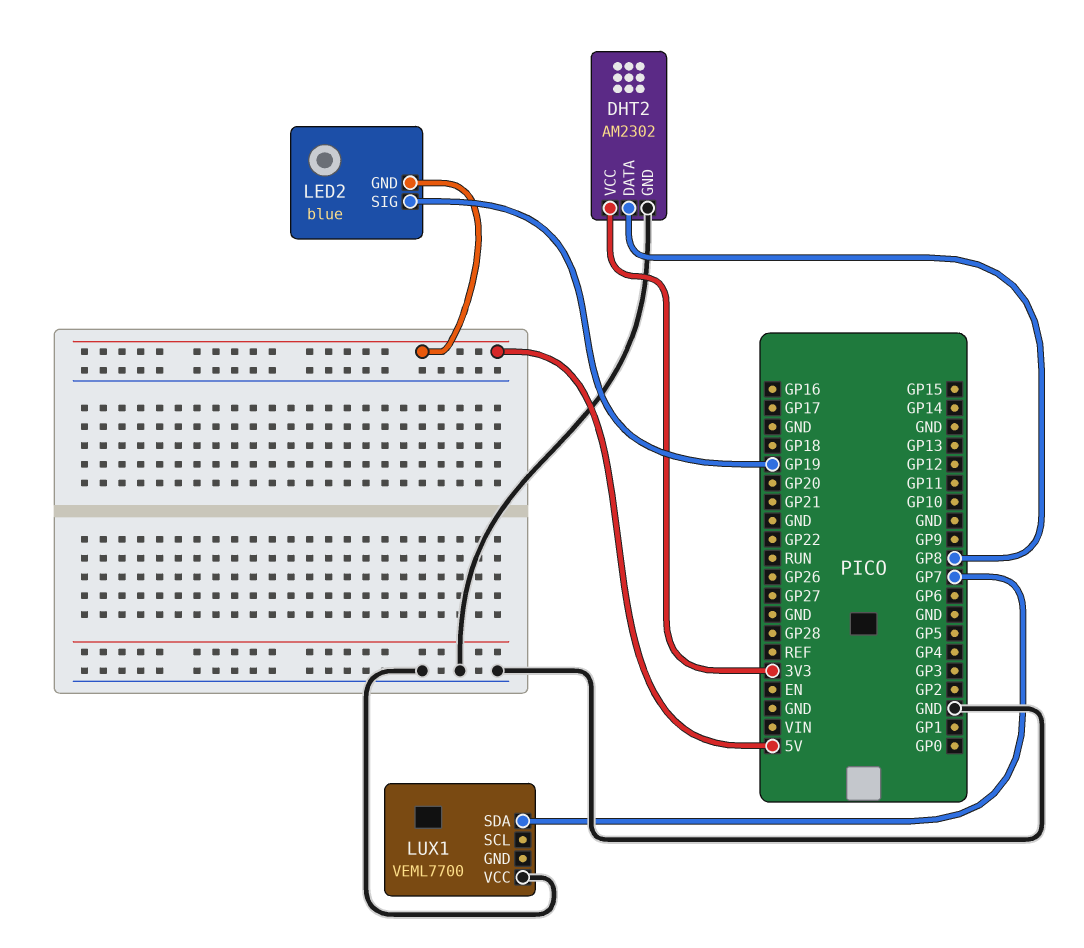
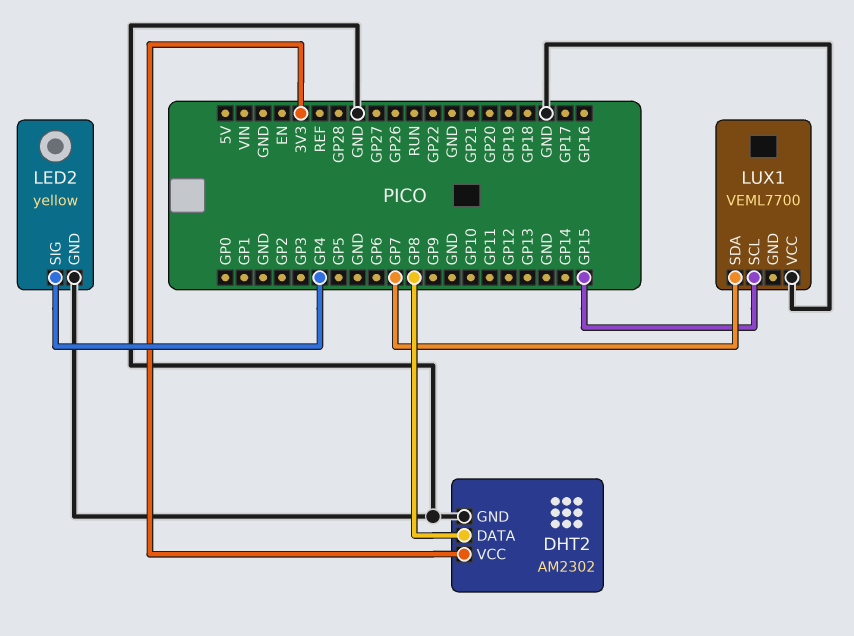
LED2: blue -> yellow
LED2 pin GND: 5V -> GND
LED2 pin SIG: GP19 -> GP4
LUX1 pin SCL: none -> GP15

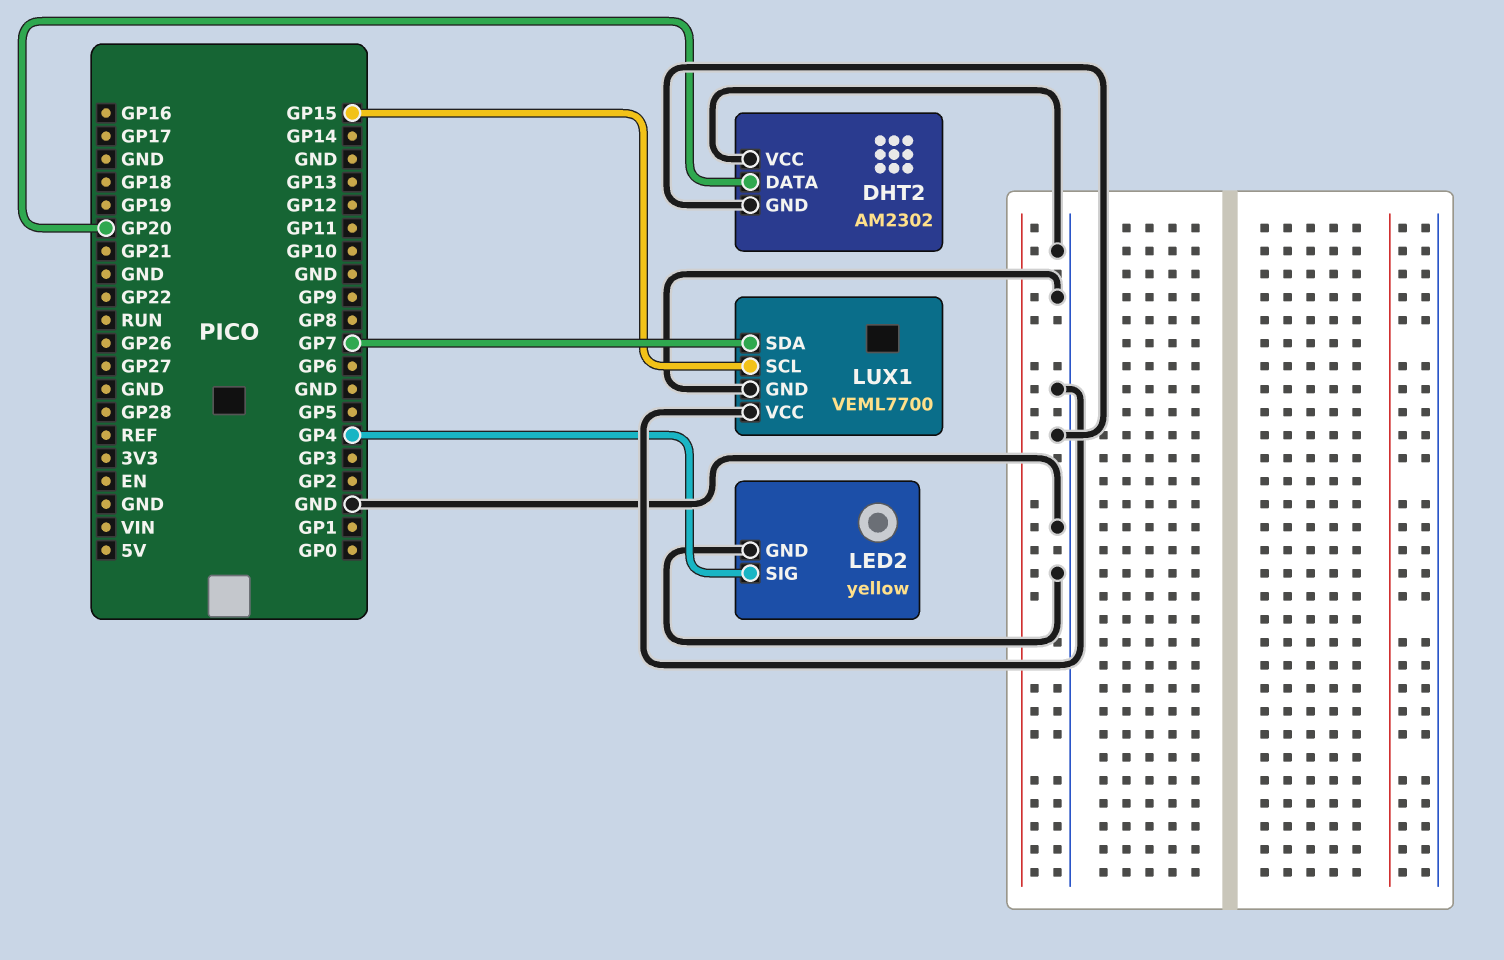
DHT2 pin DATA: GP8 -> GP20
DHT2 pin VCC: 3V3 -> GND
LUX1 pin GND: none -> GND

